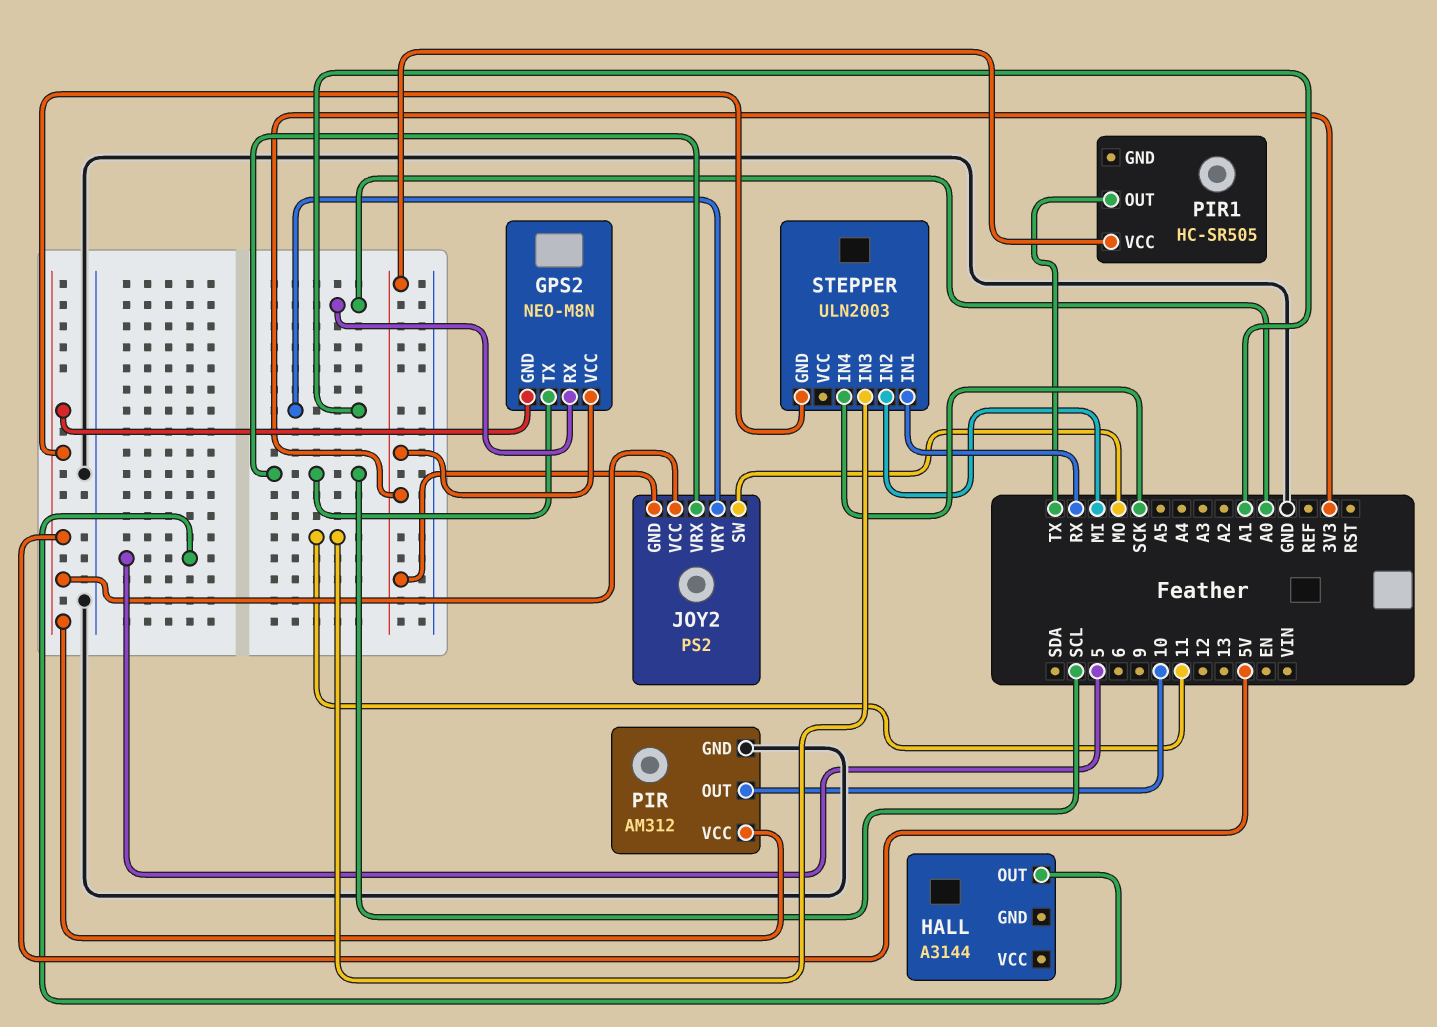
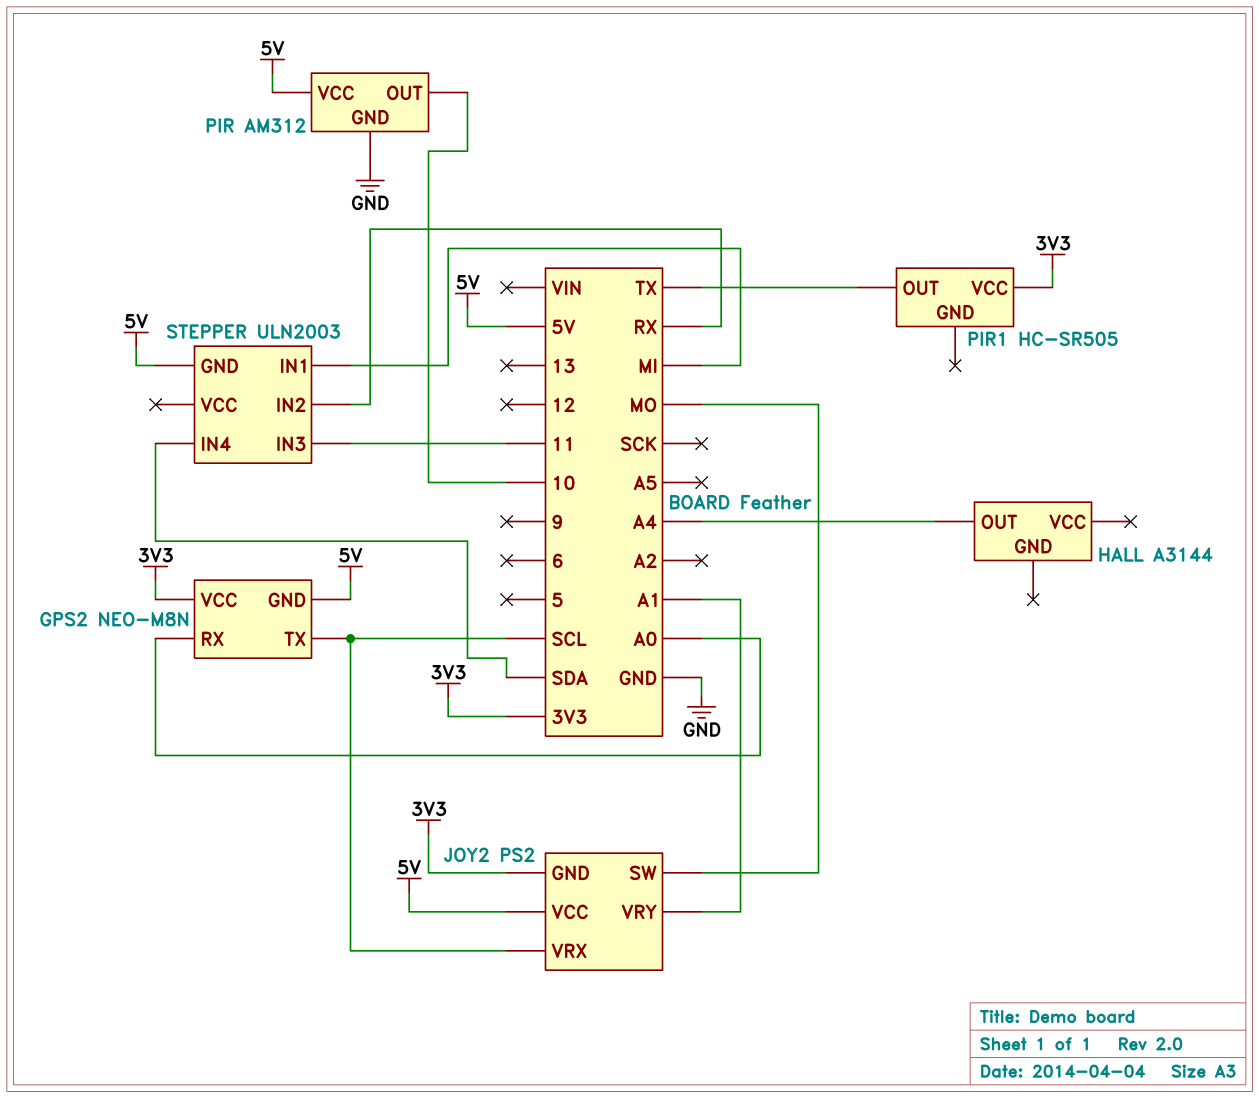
HALL pin OUT: 5 -> A4
STEPPER pin IN1: RX -> MI
STEPPER pin IN2: MI -> RX
STEPPER pin IN4: SCK -> SDA

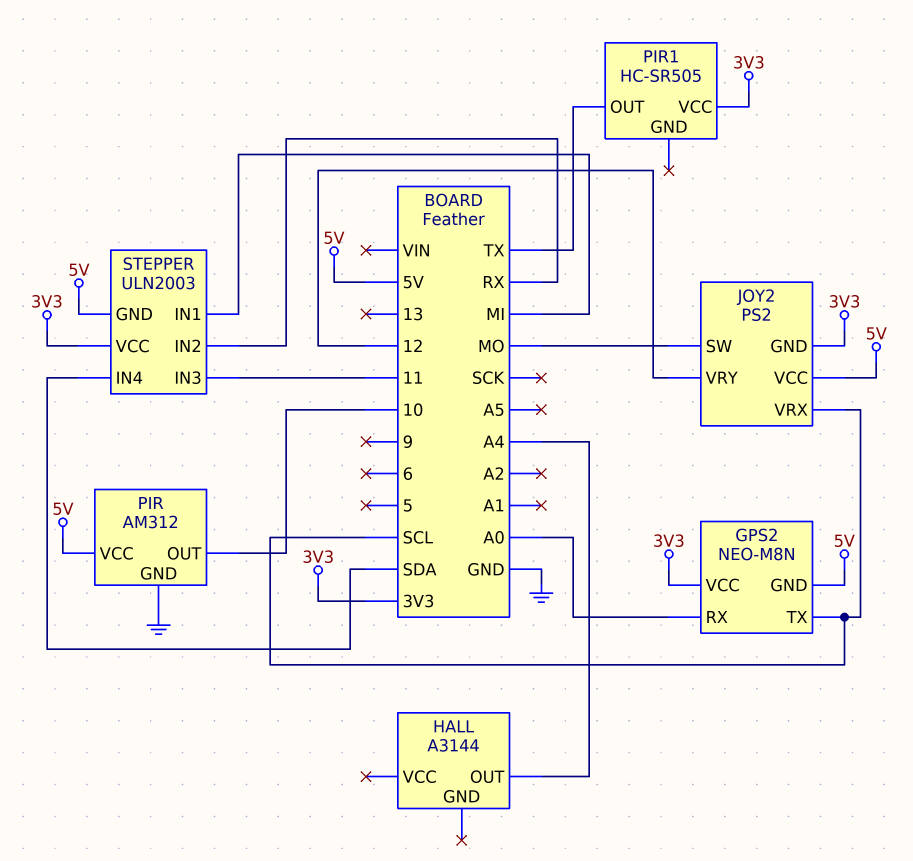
JOY2 pin VRY: A1 -> 12
STEPPER pin VCC: none -> 3V3

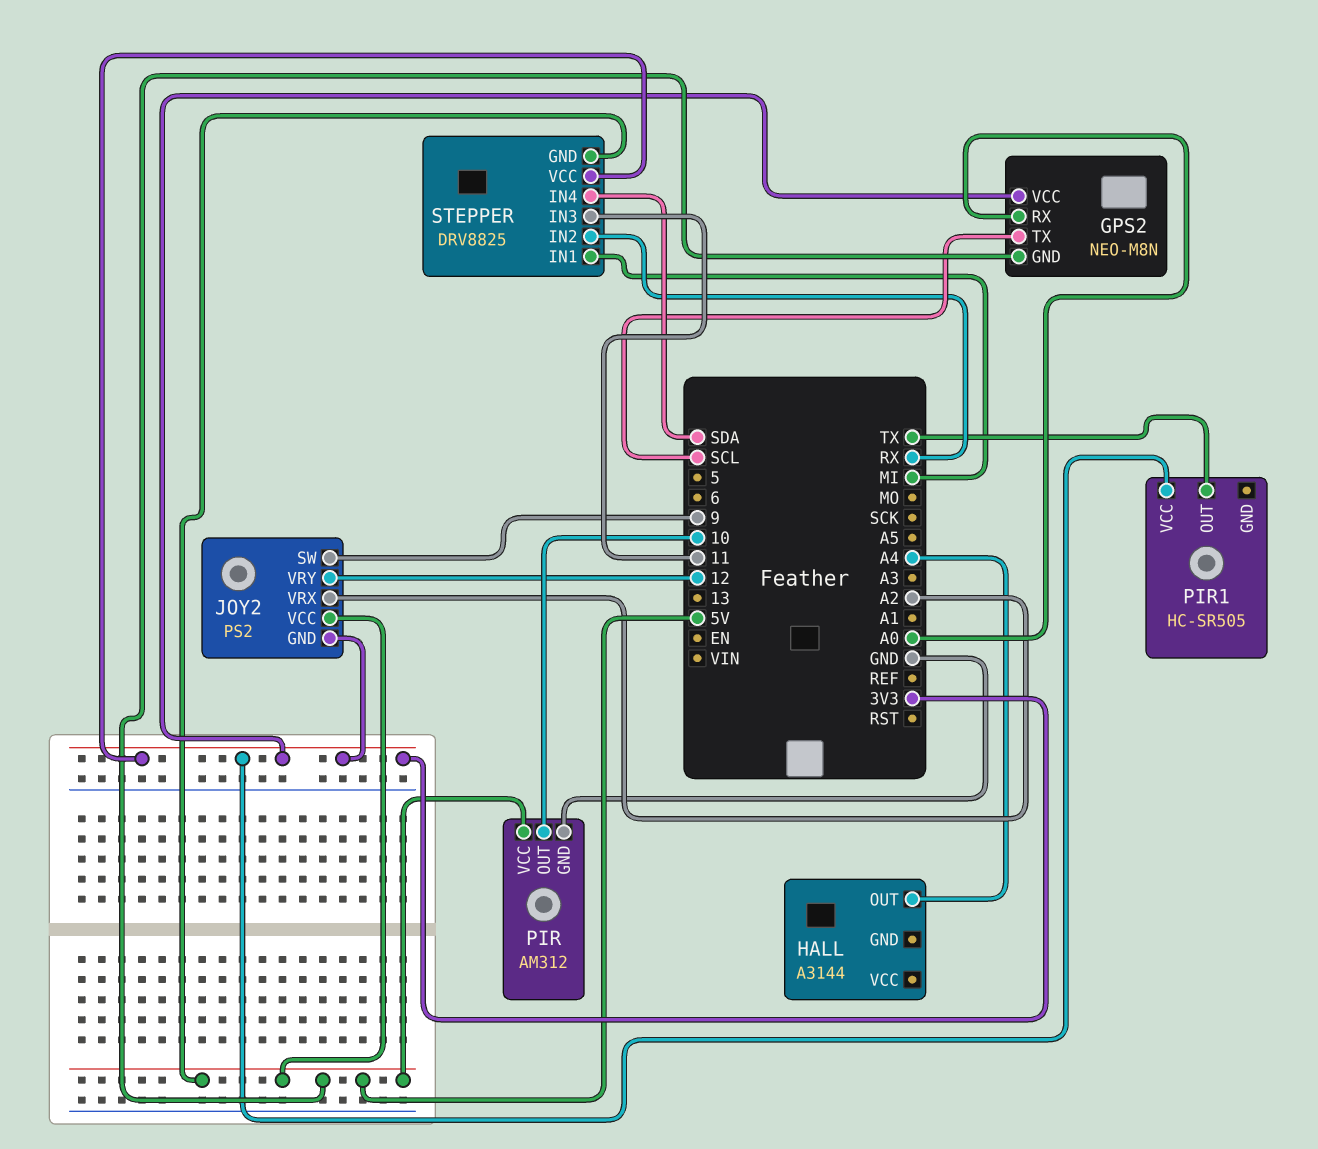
JOY2 pin SW: MO -> 9
JOY2 pin VRX: SCL -> A2
STEPPER: ULN2003 -> DRV8825

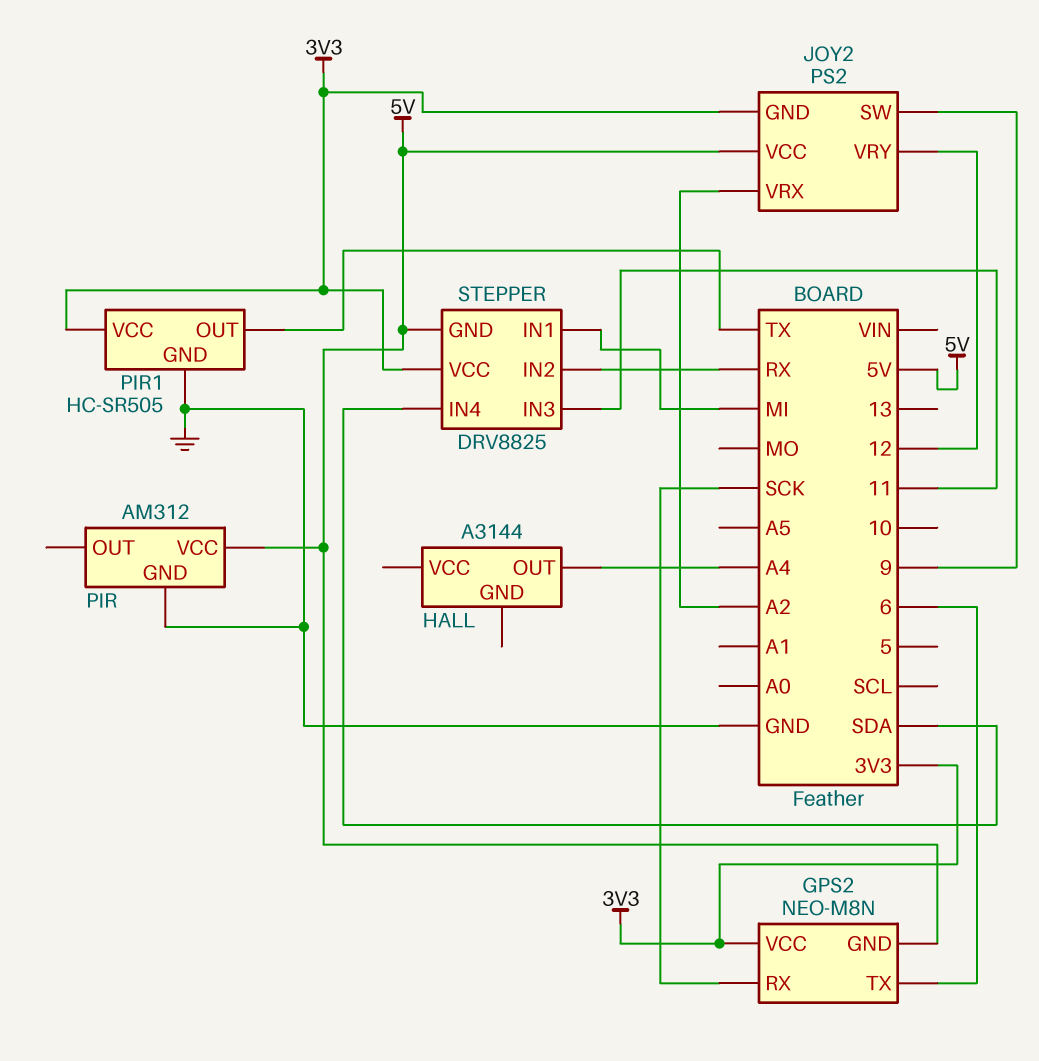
GPS2 pin RX: A0 -> SCK
GPS2 pin TX: SCL -> 6
PIR pin OUT: 10 -> none
PIR1 pin GND: none -> GND

